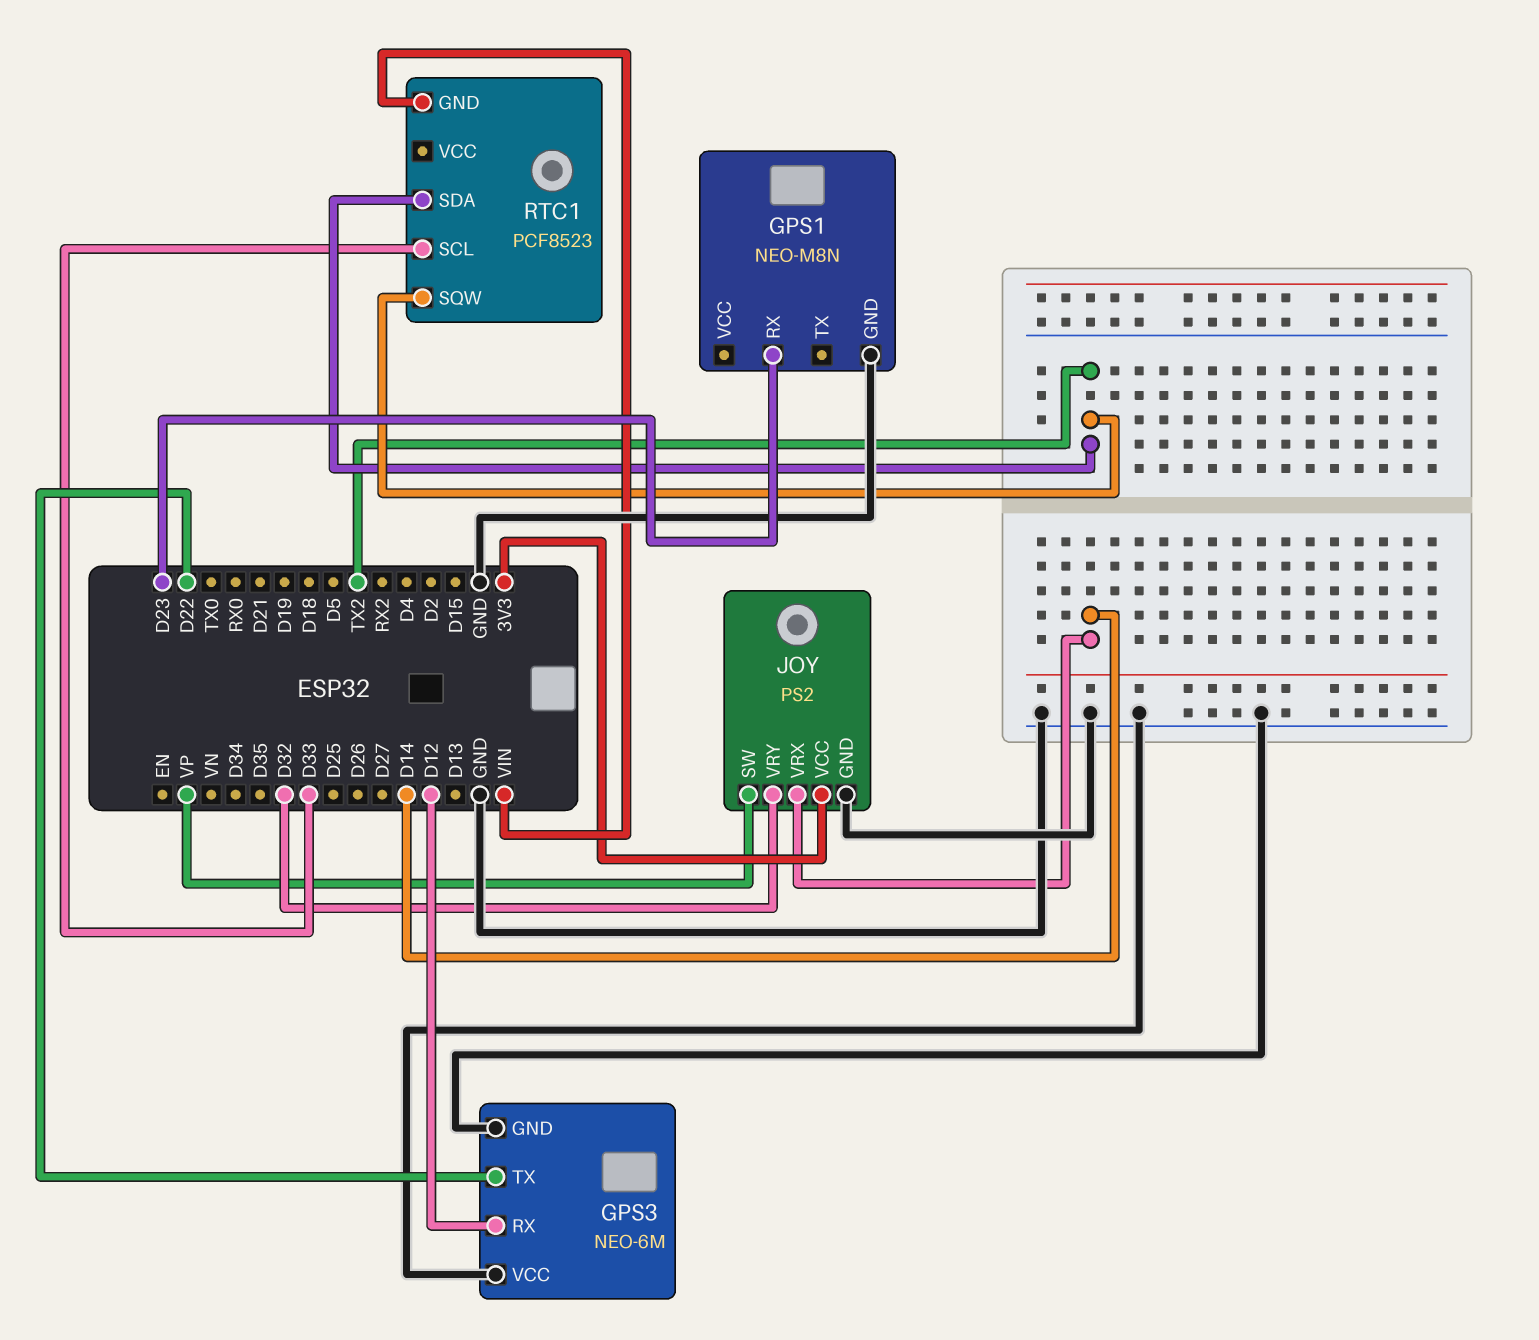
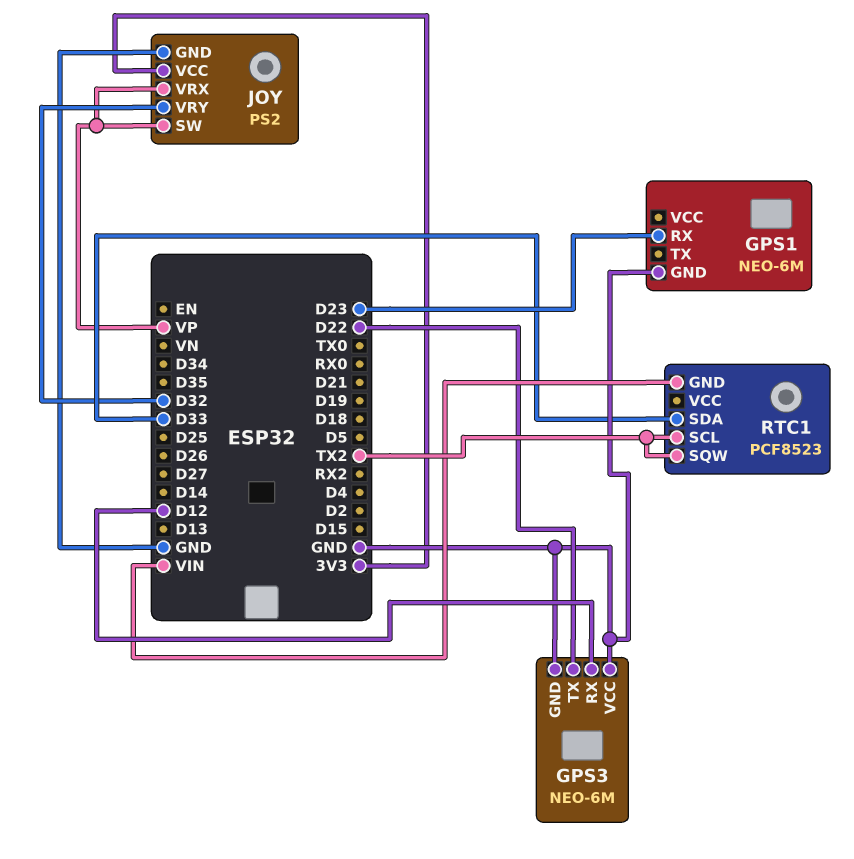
GPS1: NEO-M8N -> NEO-6M
JOY pin VRX: D14 -> VP
RTC1 pin SCL: D33 -> TX2
RTC1 pin SDA: TX2 -> D33

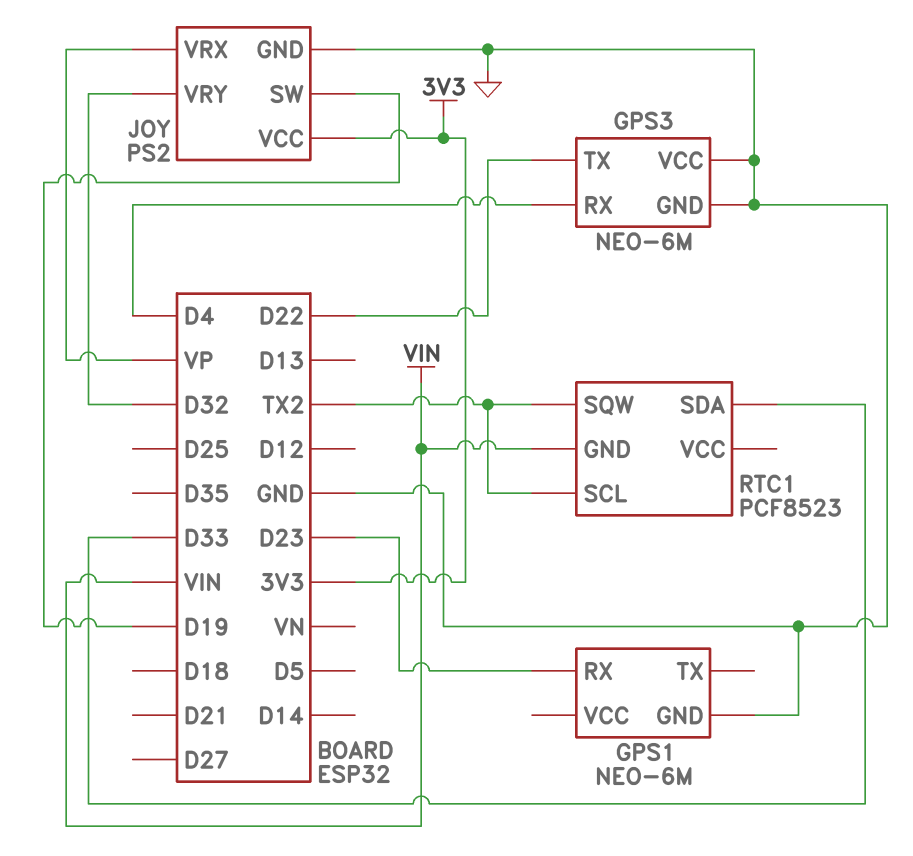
GPS3 pin RX: D12 -> D4
JOY pin SW: VP -> D19

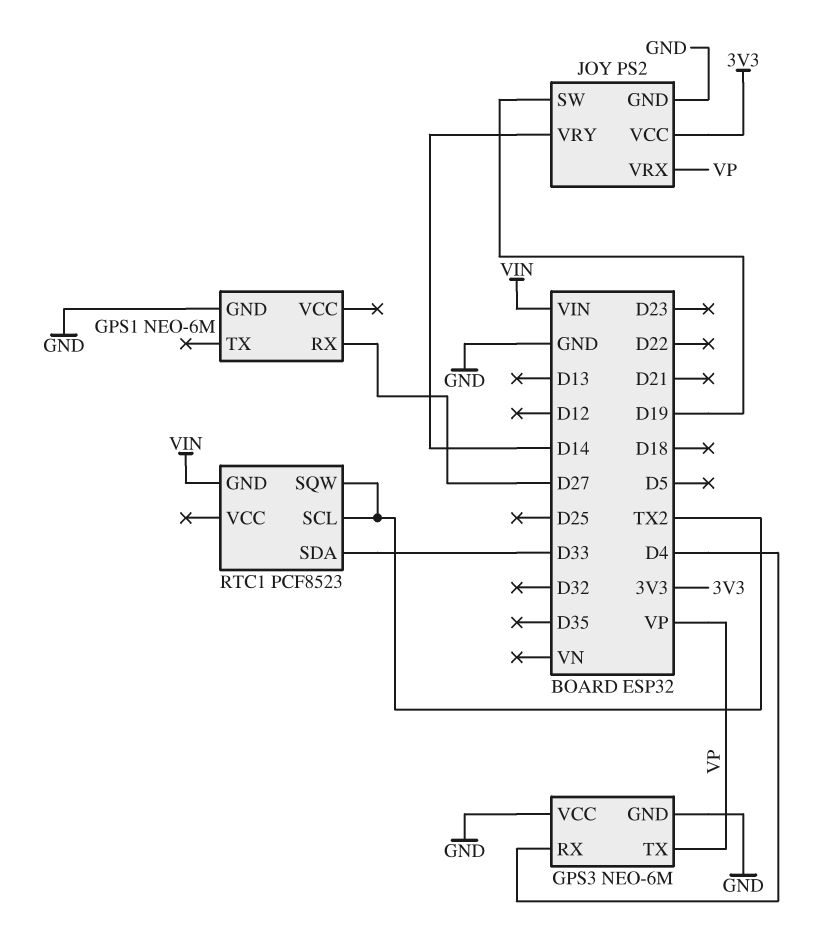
GPS1 pin RX: D23 -> D27
GPS3 pin TX: D22 -> VP
JOY pin VRY: D32 -> D14

